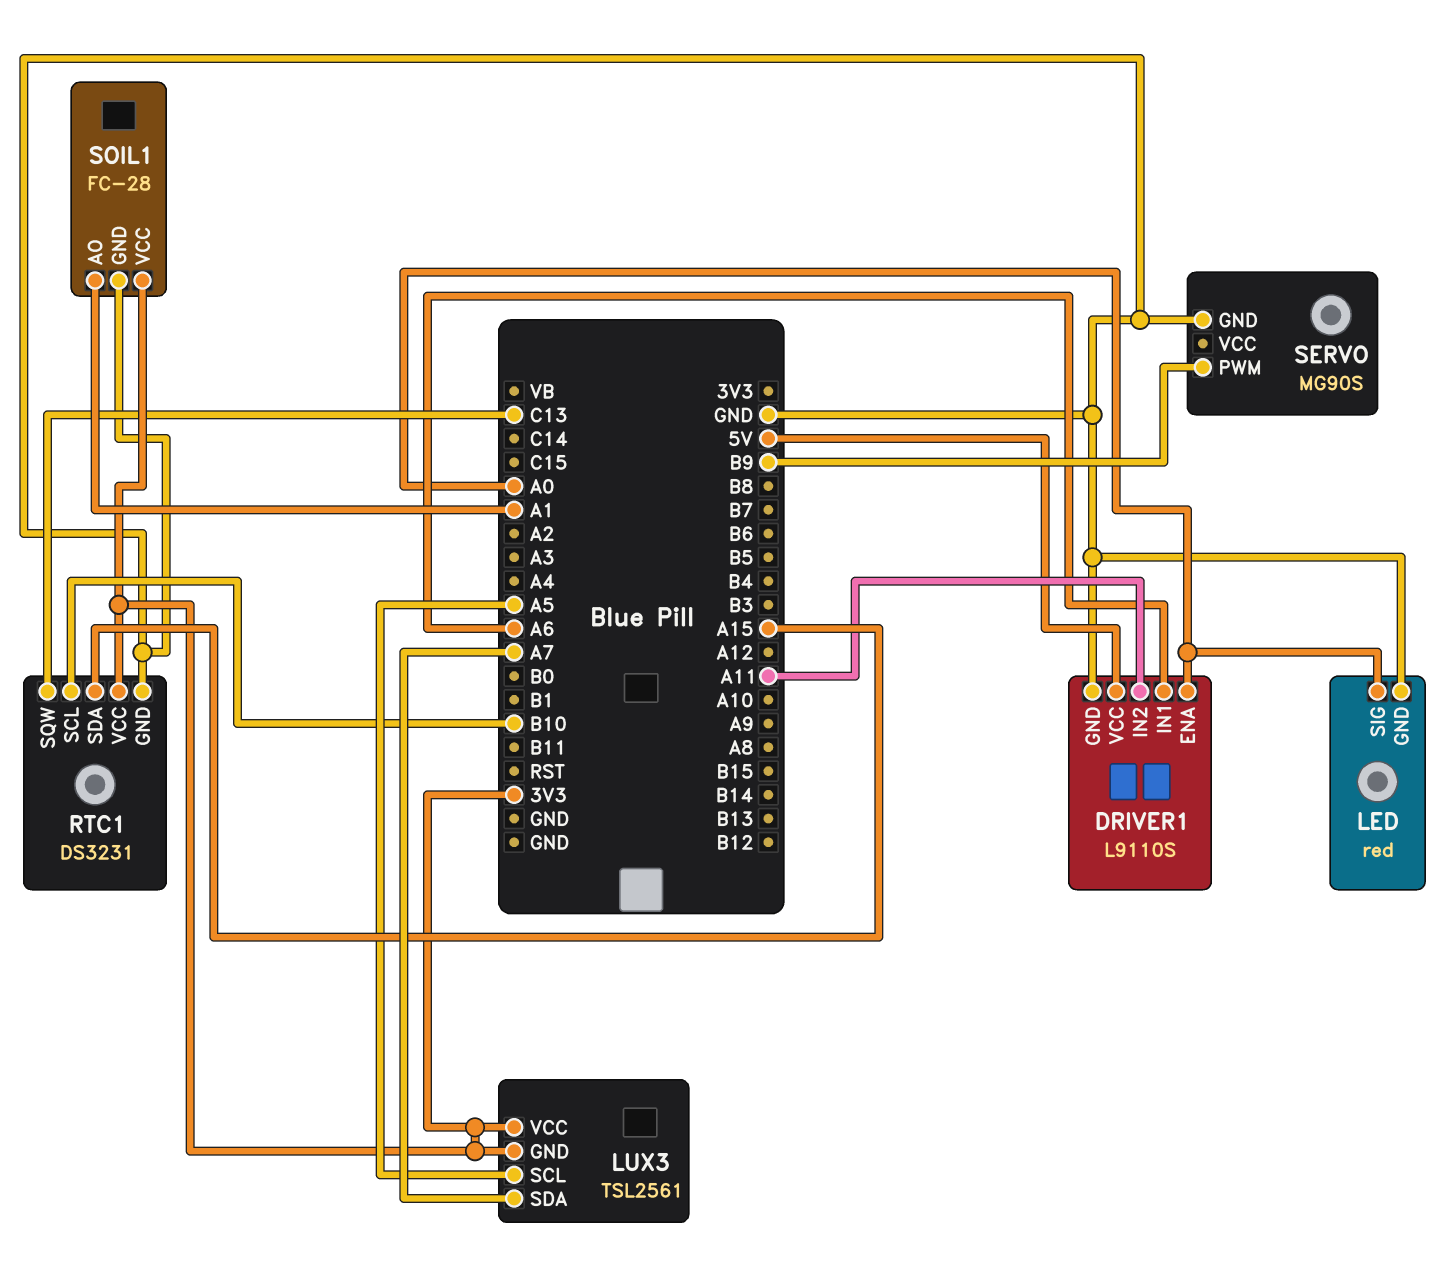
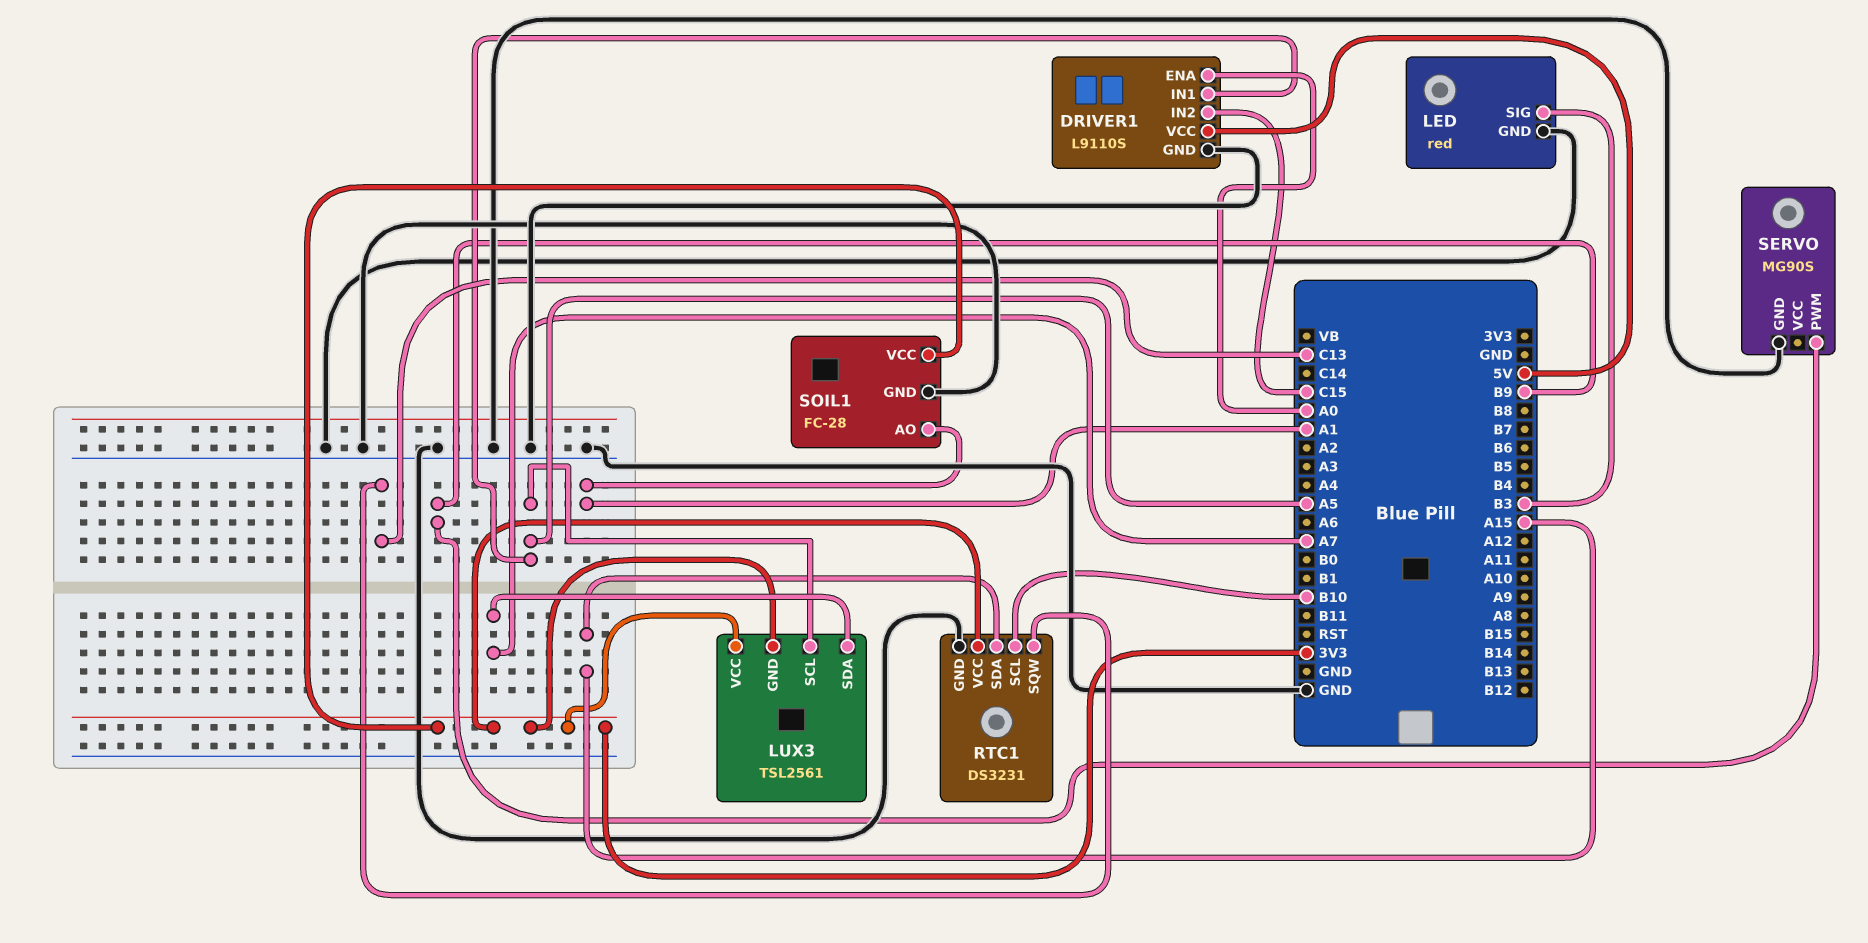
DRIVER1 pin IN1: A6 -> A5
DRIVER1 pin IN2: A11 -> C15
LED pin SIG: A0 -> B3

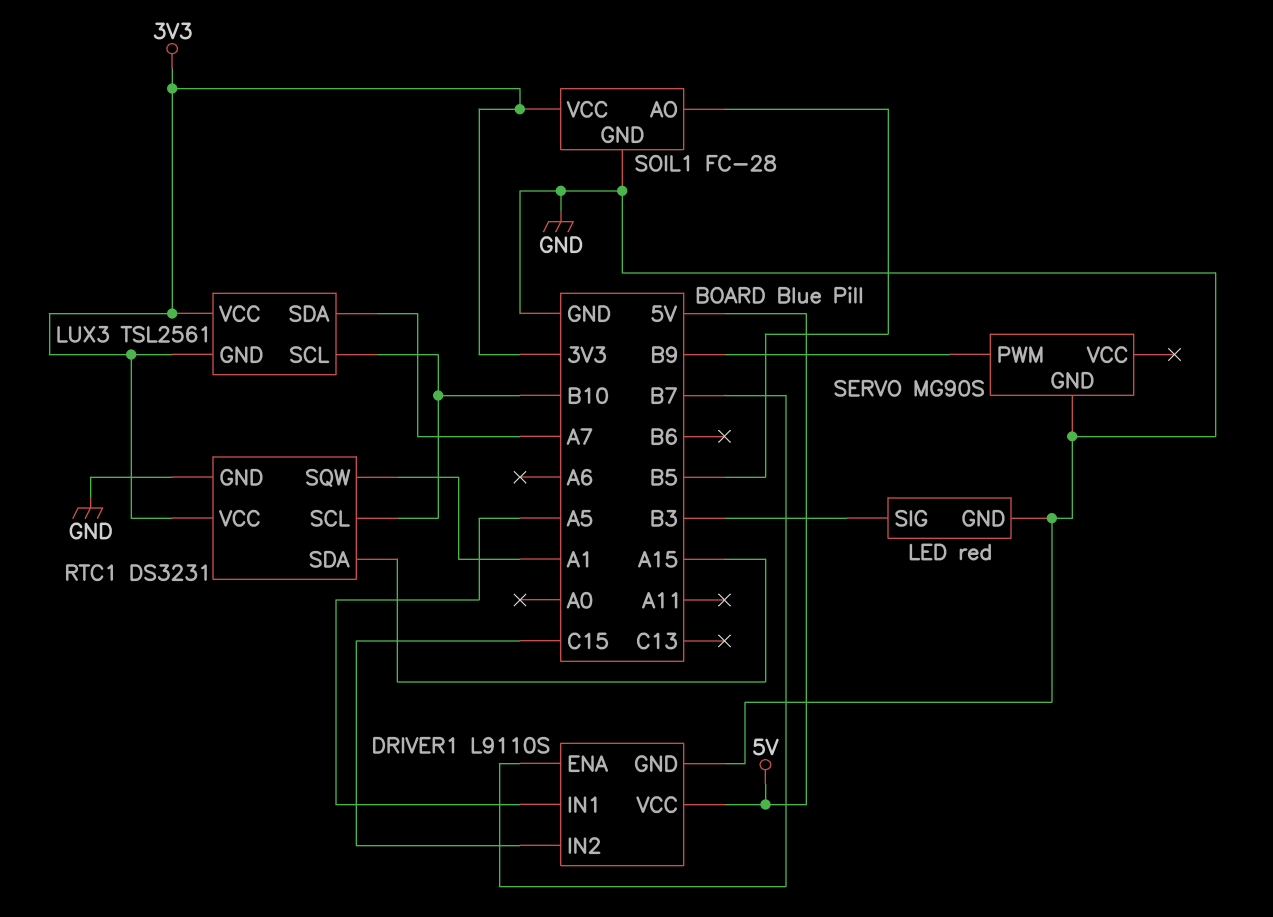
DRIVER1 pin ENA: A0 -> B7
LUX3 pin SCL: A5 -> B10
RTC1 pin SQW: C13 -> A1
SOIL1 pin AO: A1 -> B5

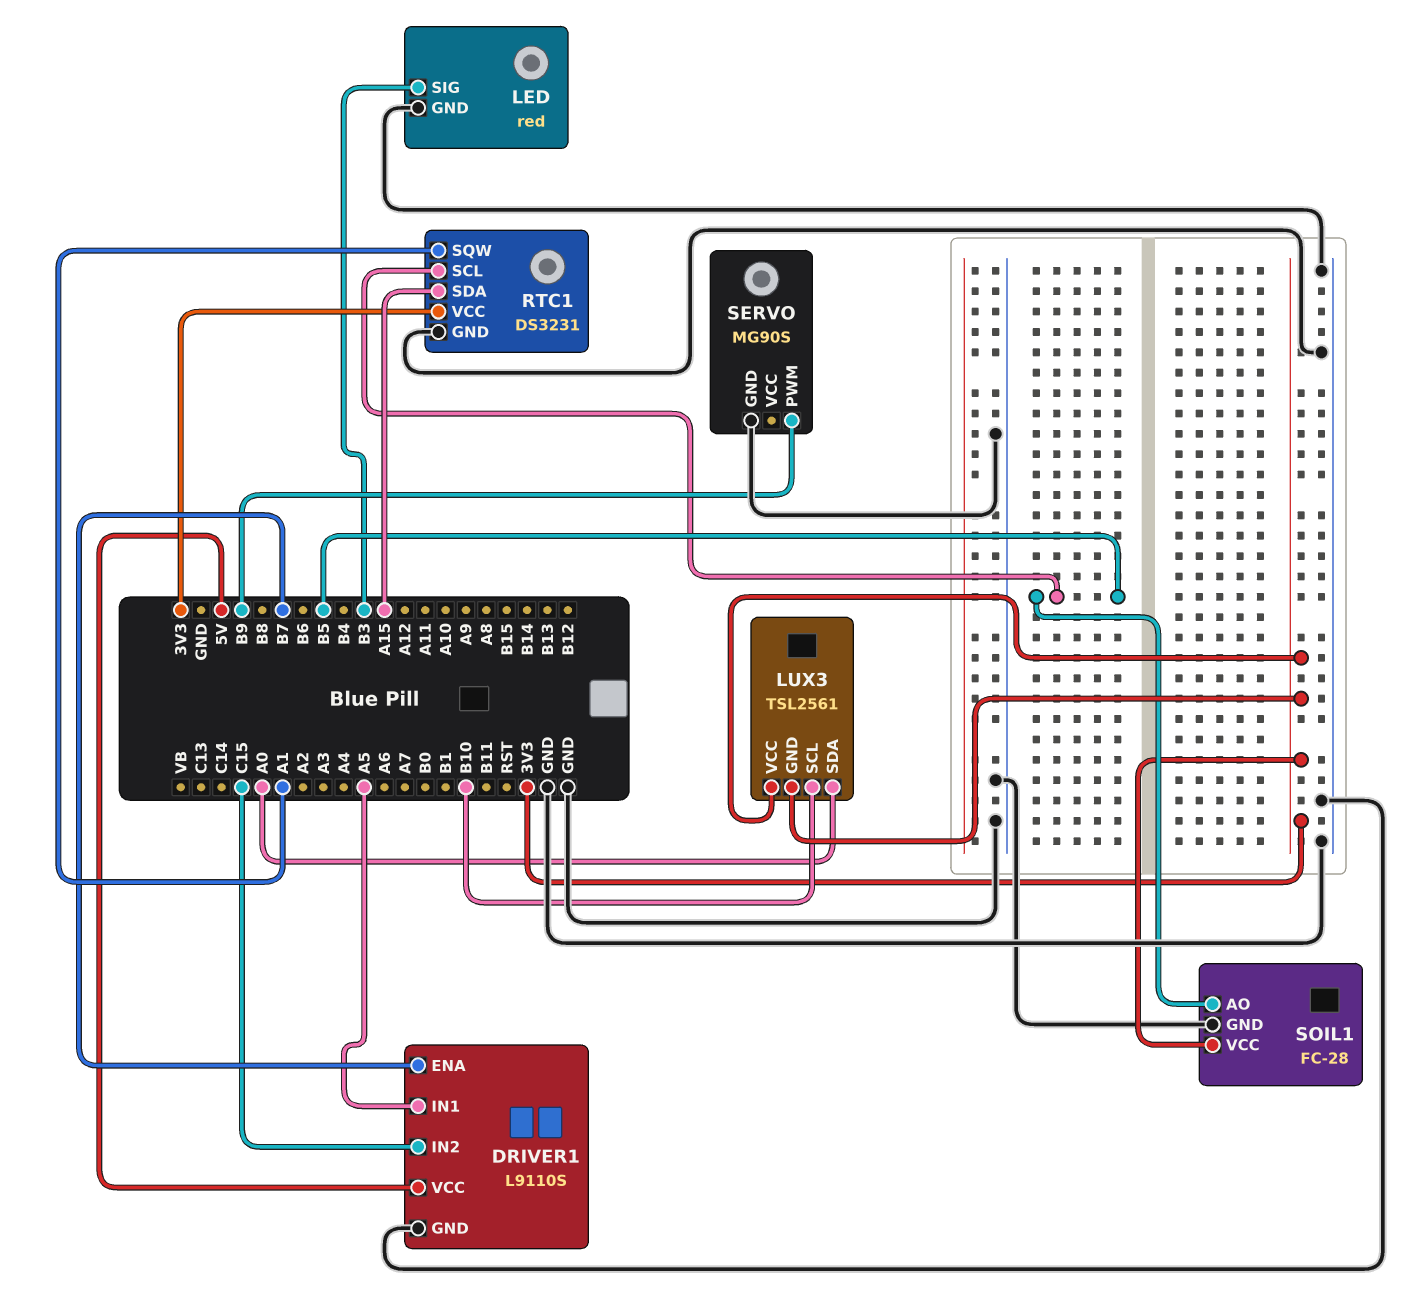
LUX3 pin SDA: A7 -> A0
RTC1 pin SCL: B10 -> B5

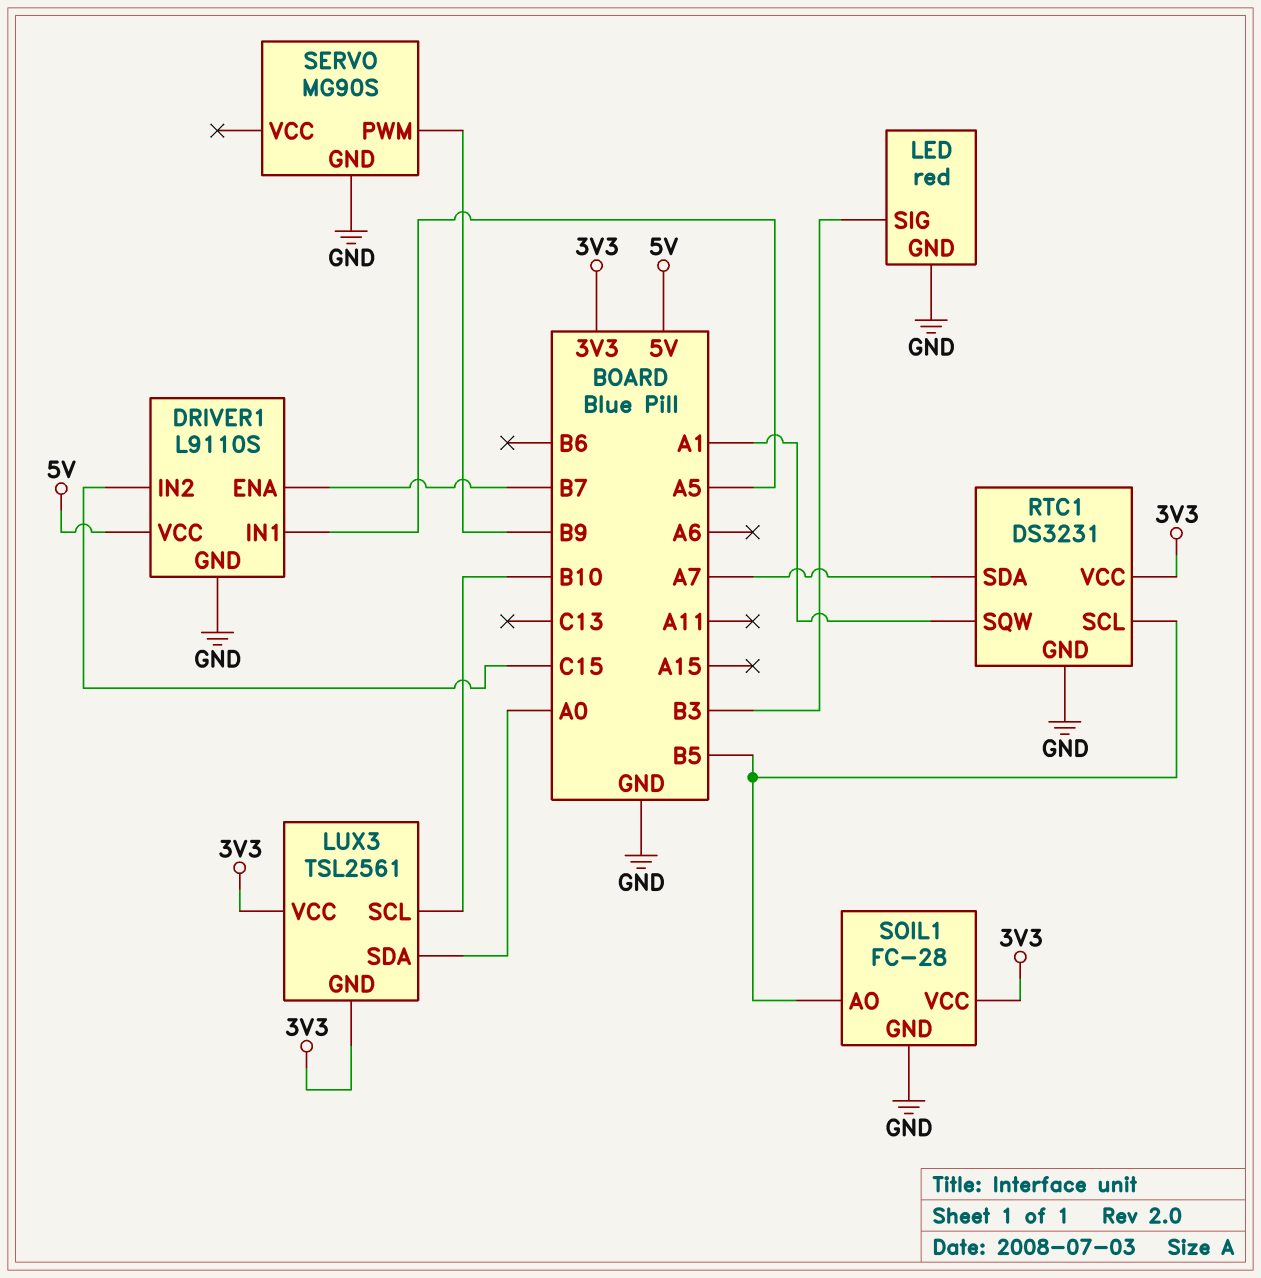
RTC1 pin SDA: A15 -> A7

